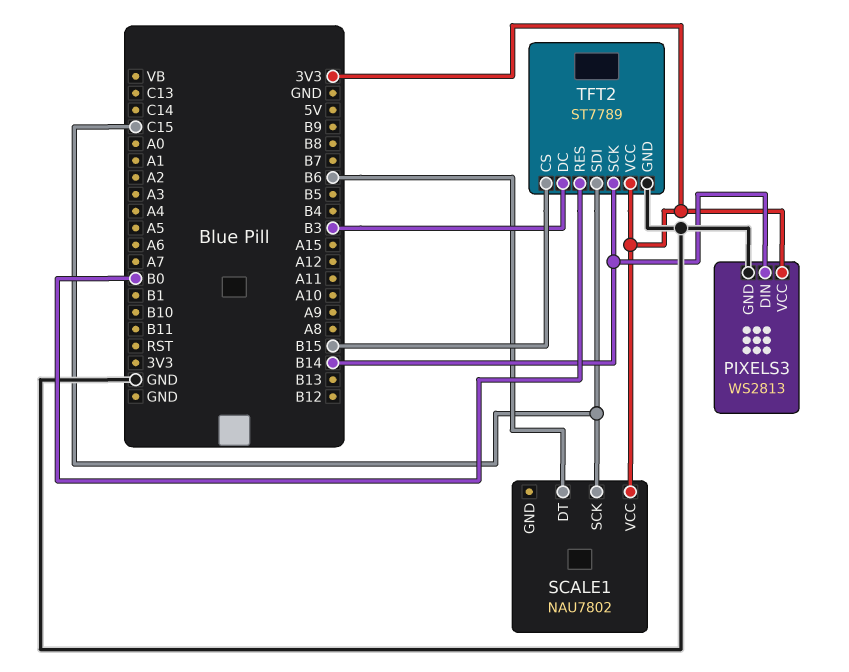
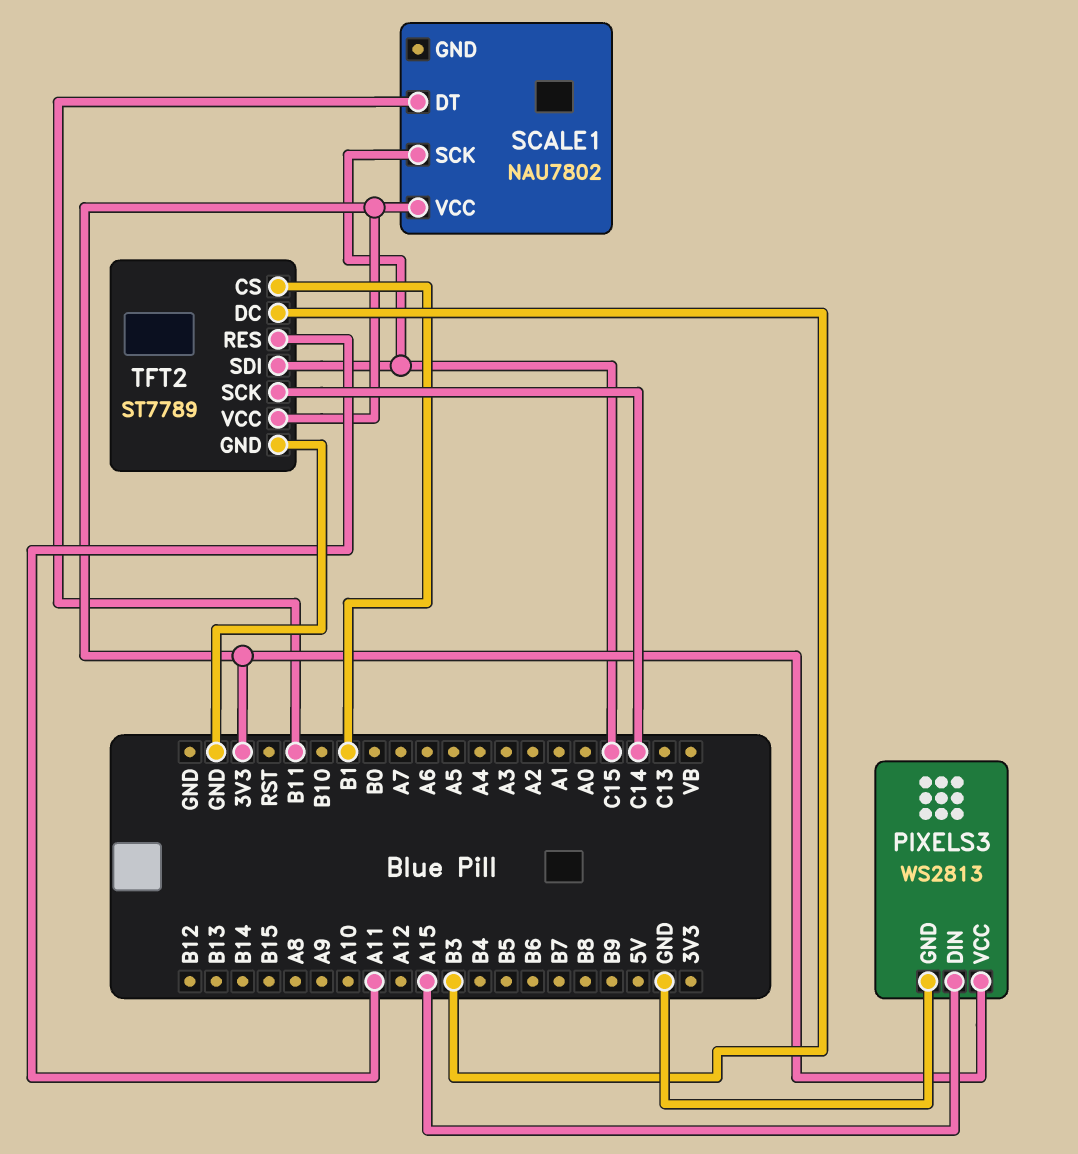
PIXELS3 pin DIN: B14 -> A15
SCALE1 pin DT: B6 -> B11
TFT2 pin CS: B15 -> B1
TFT2 pin RES: B0 -> A11
TFT2 pin SCK: B14 -> C14

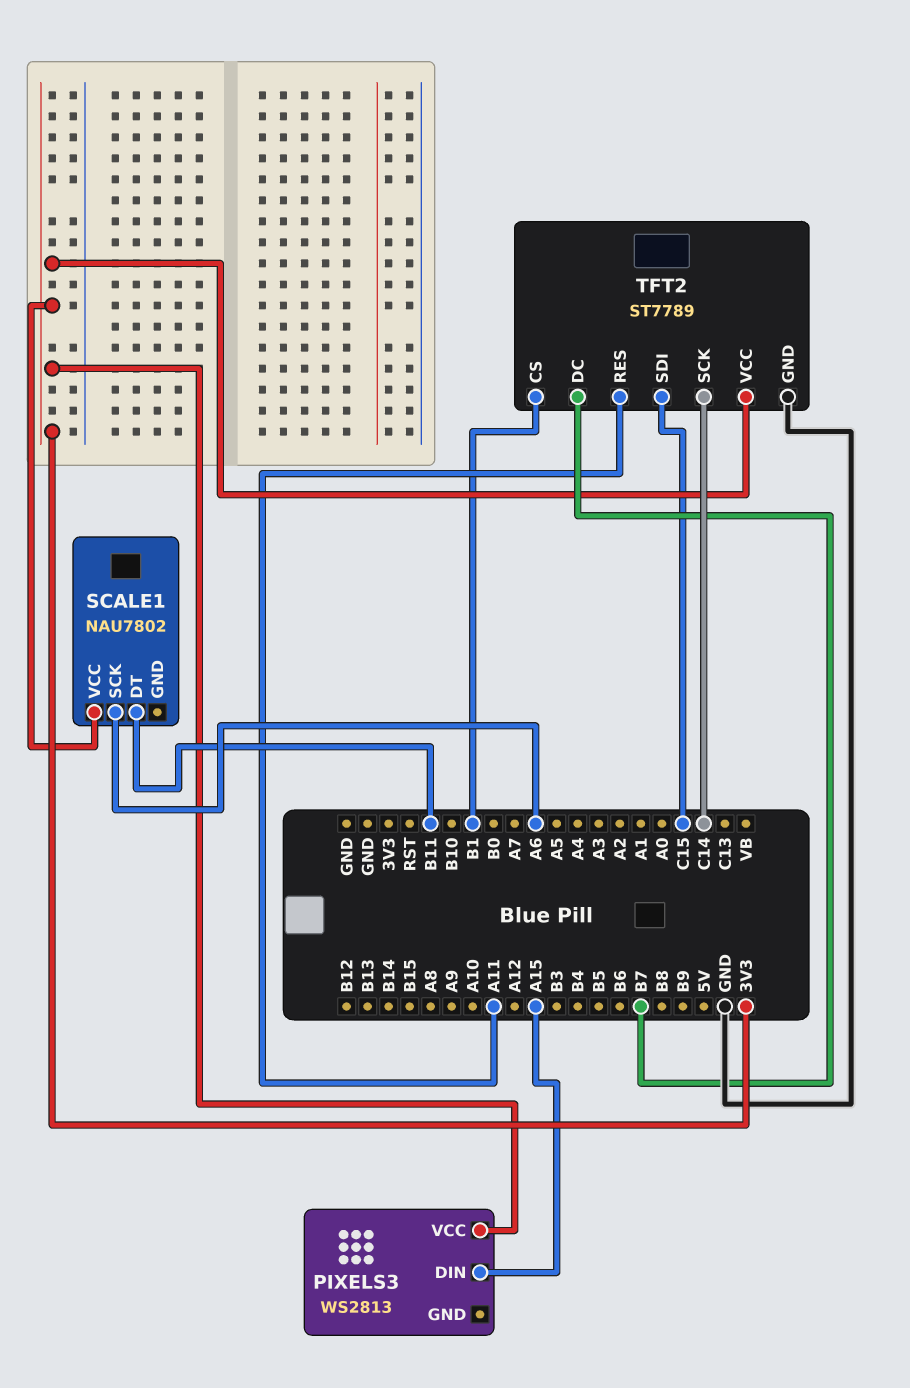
PIXELS3 pin GND: GND -> none
SCALE1 pin SCK: C15 -> A6
TFT2 pin DC: B3 -> B7

